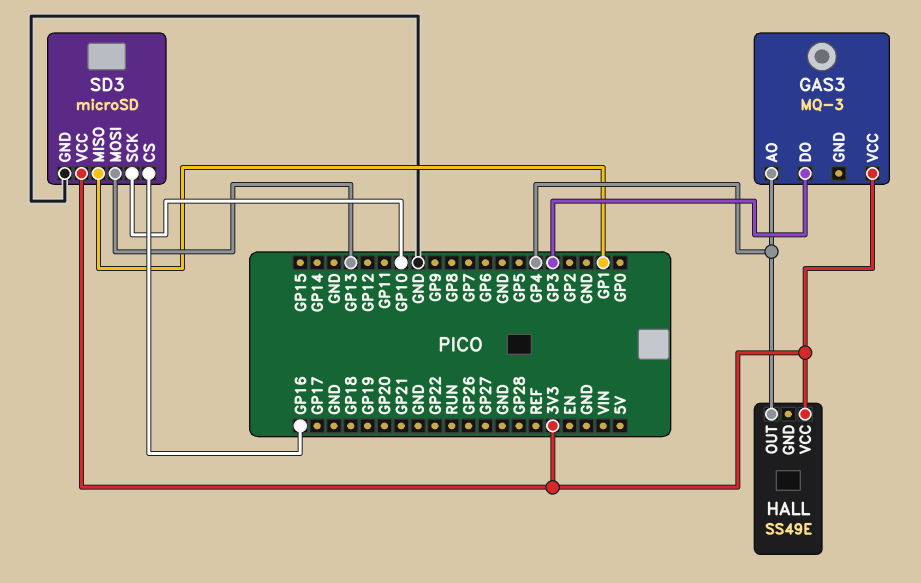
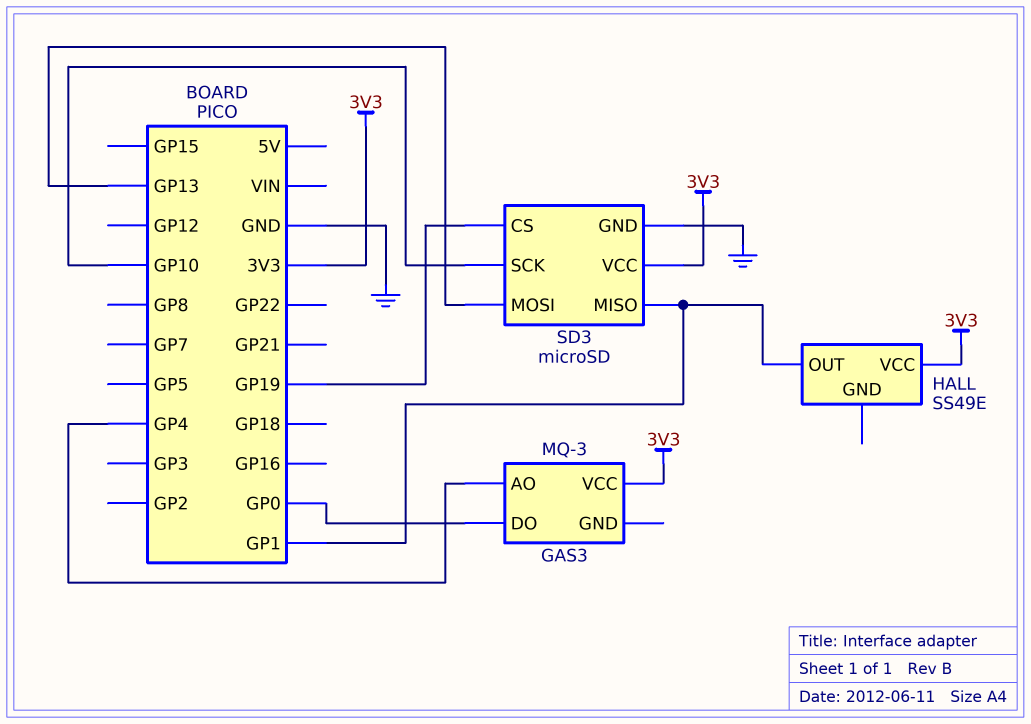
GAS3 pin DO: GP3 -> GP0
HALL pin OUT: GP4 -> GP1
SD3 pin CS: GP16 -> GP19

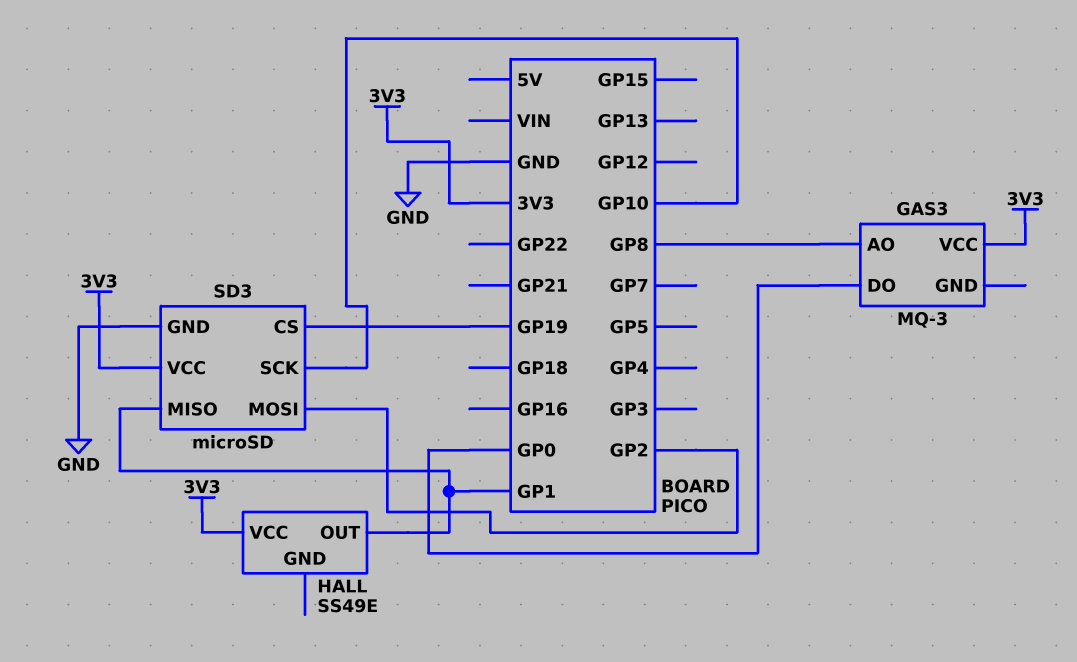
GAS3 pin AO: GP4 -> GP8
SD3 pin MOSI: GP13 -> GP2

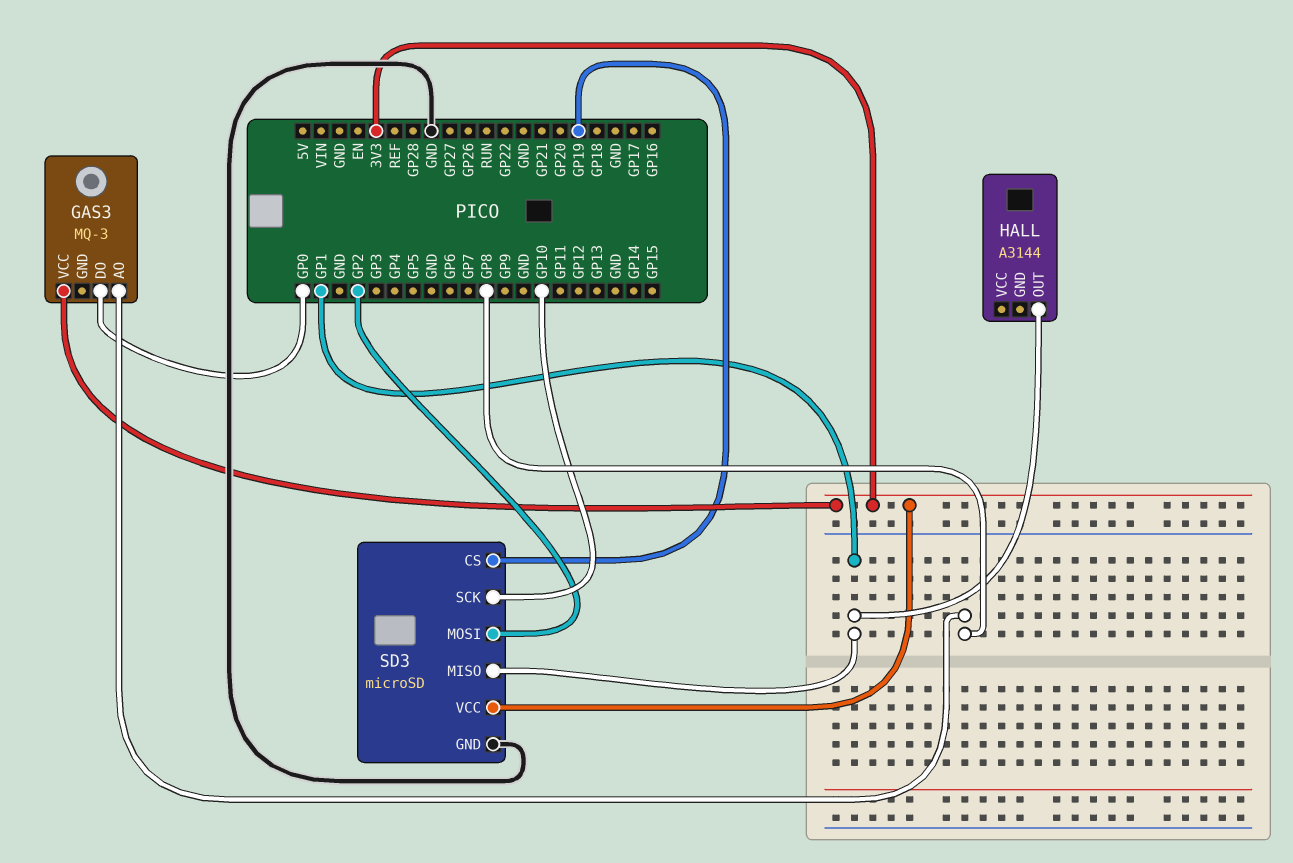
HALL: SS49E -> A3144
HALL pin VCC: 3V3 -> none

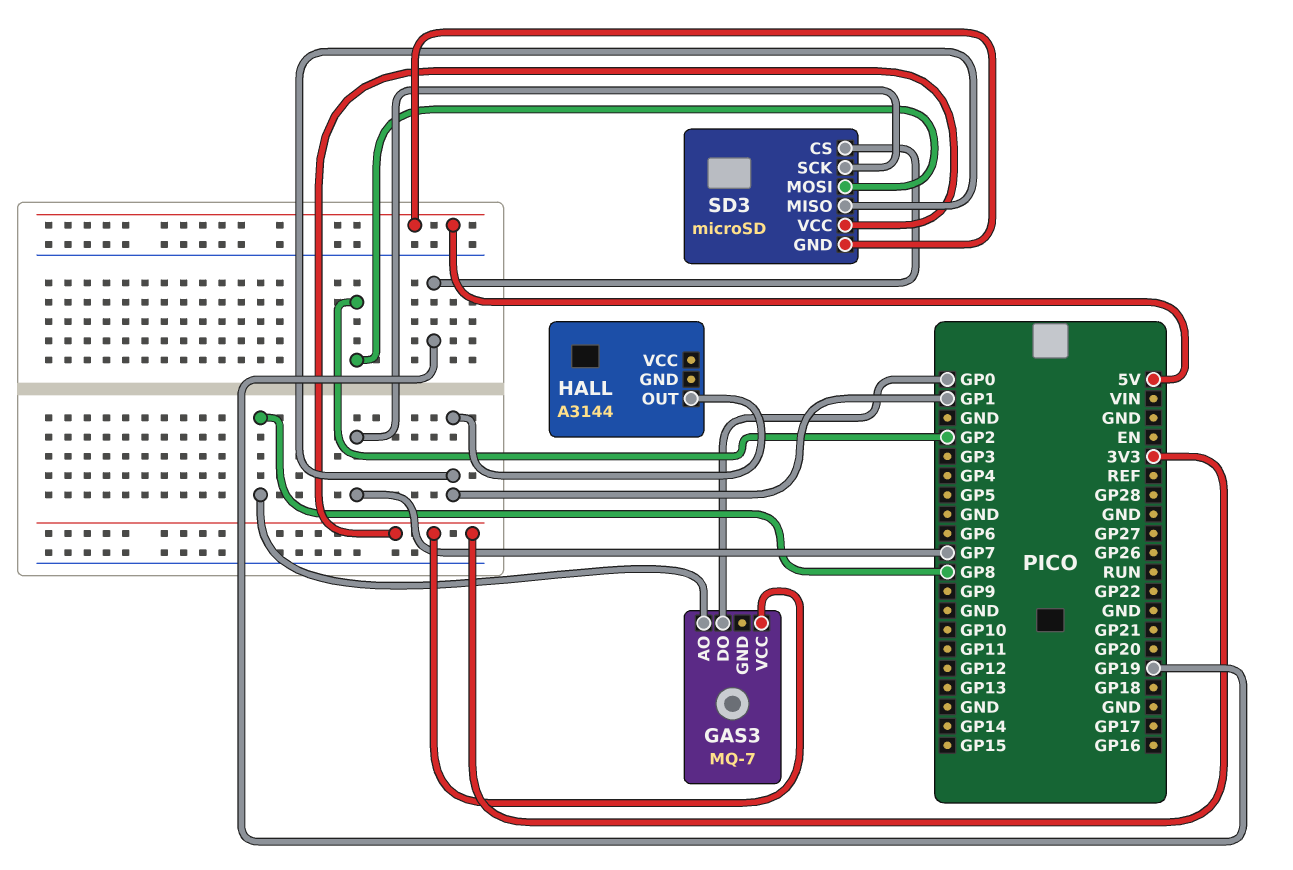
GAS3: MQ-3 -> MQ-7
SD3 pin GND: GND -> 5V
SD3 pin SCK: GP10 -> GP7

